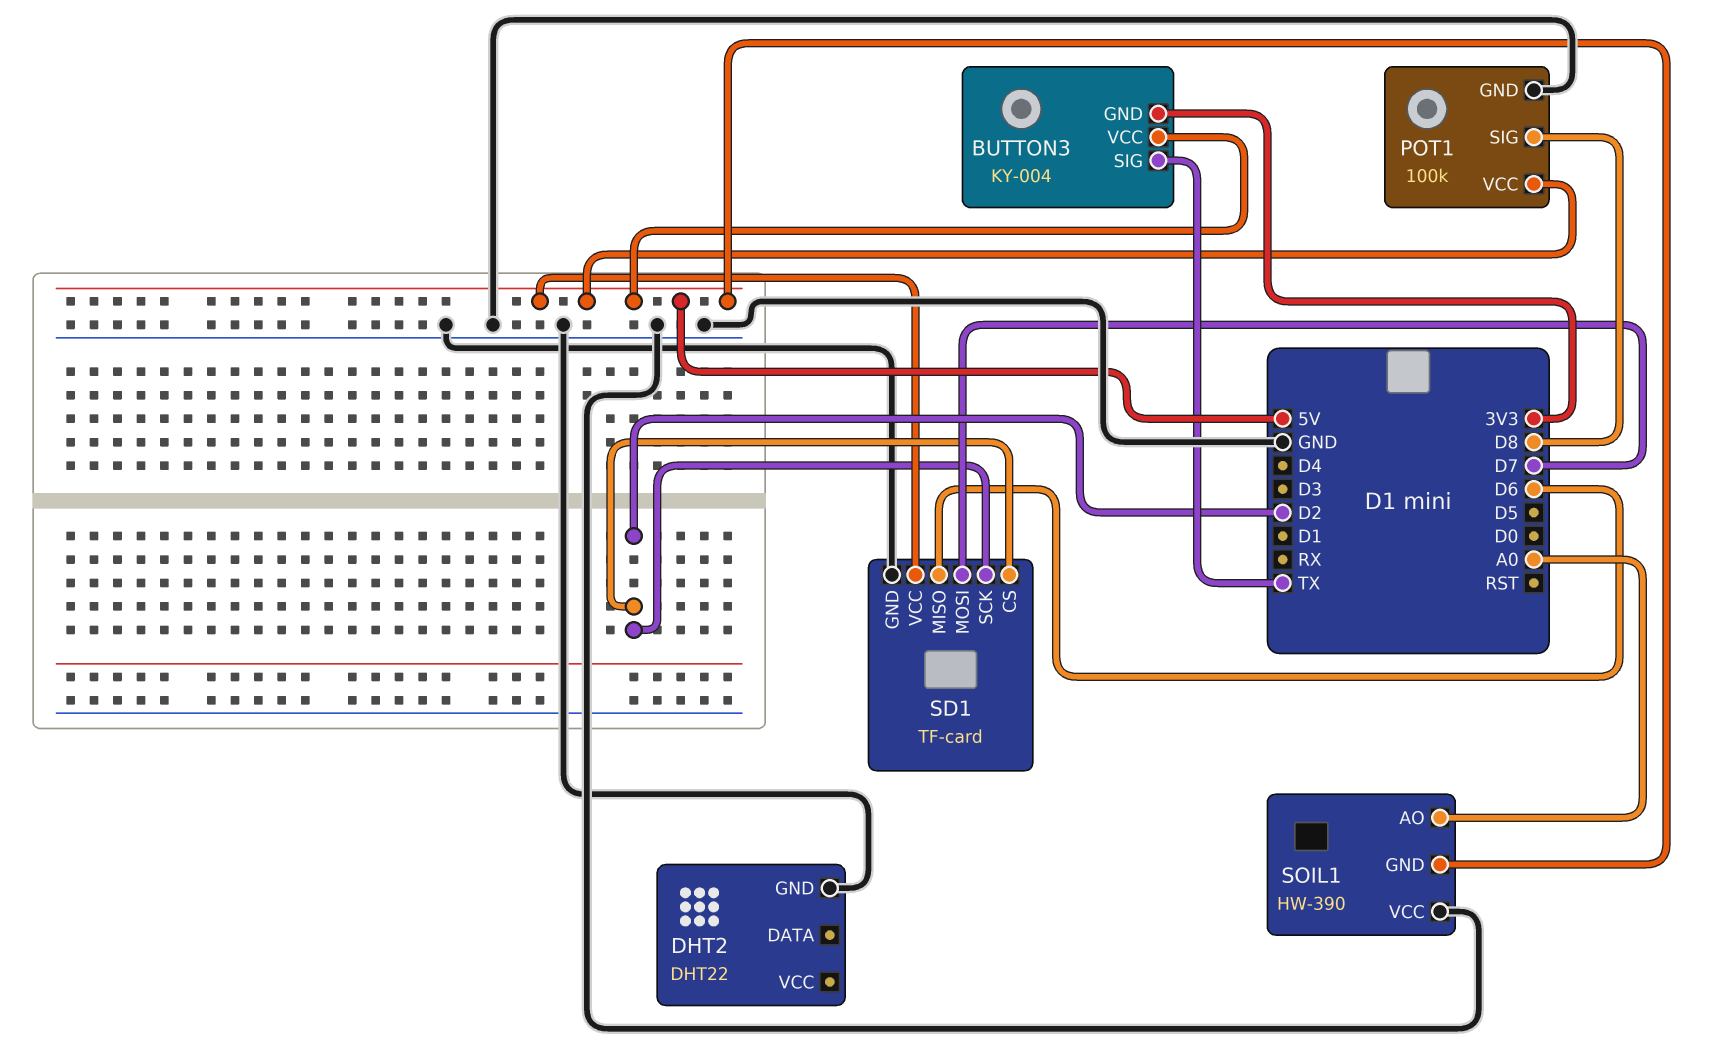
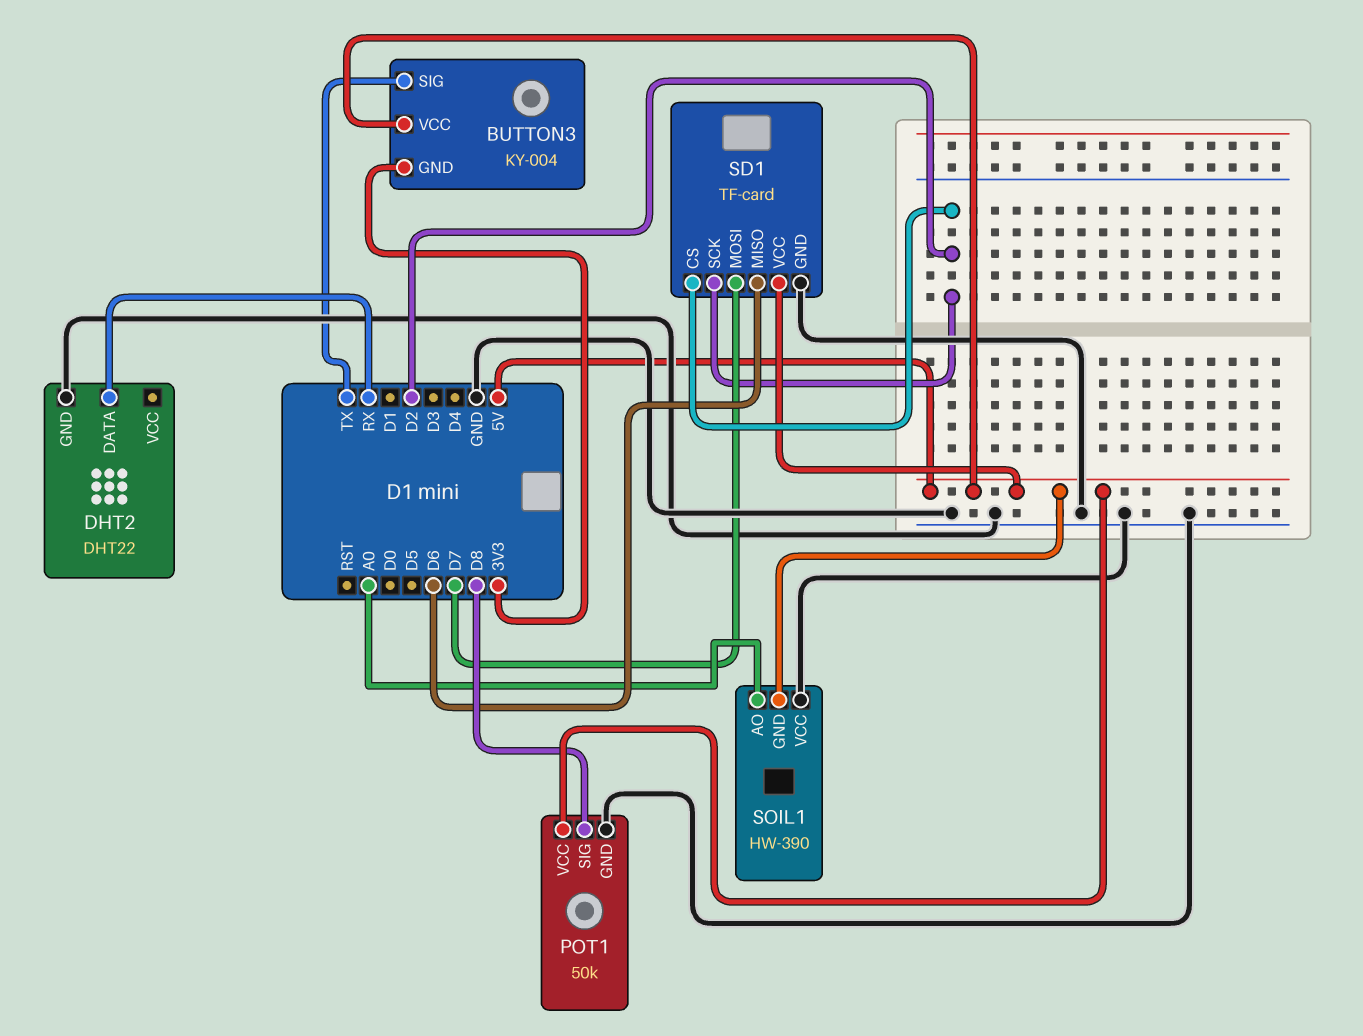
DHT2 pin DATA: none -> RX
POT1: 100k -> 50k

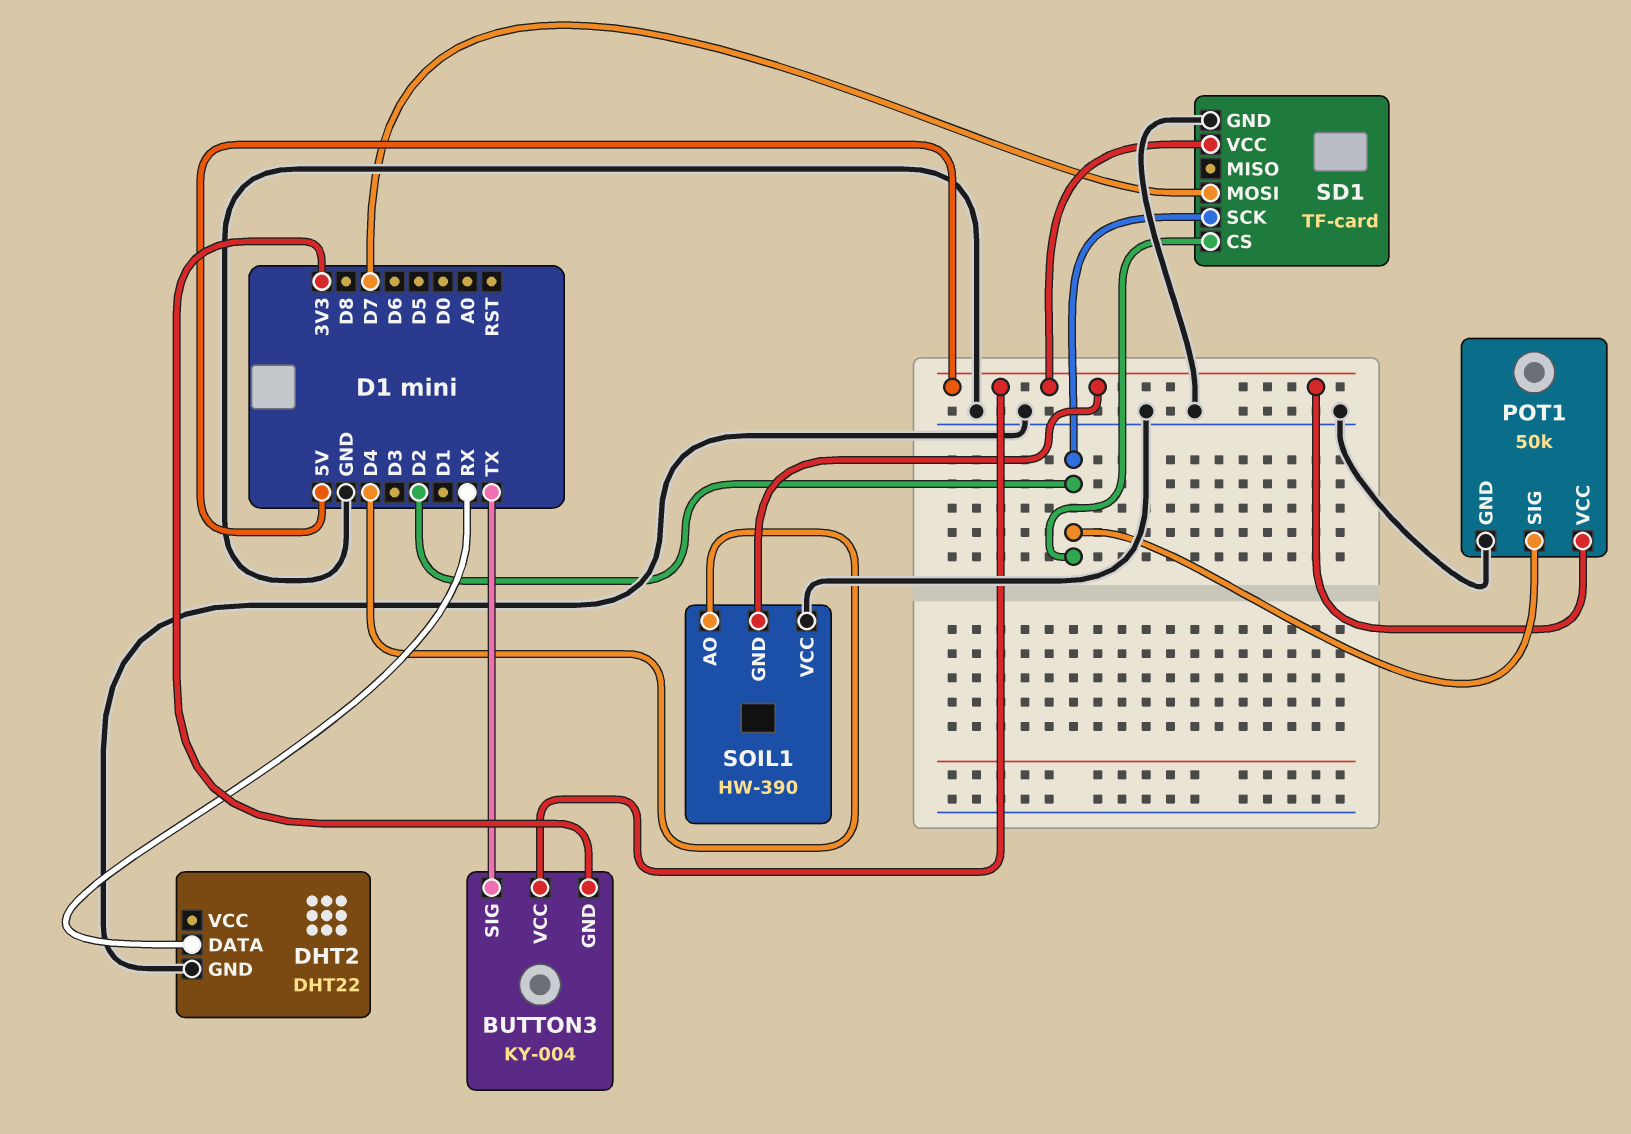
POT1 pin SIG: D8 -> D2
SD1 pin MISO: D6 -> none
SOIL1 pin AO: A0 -> D4

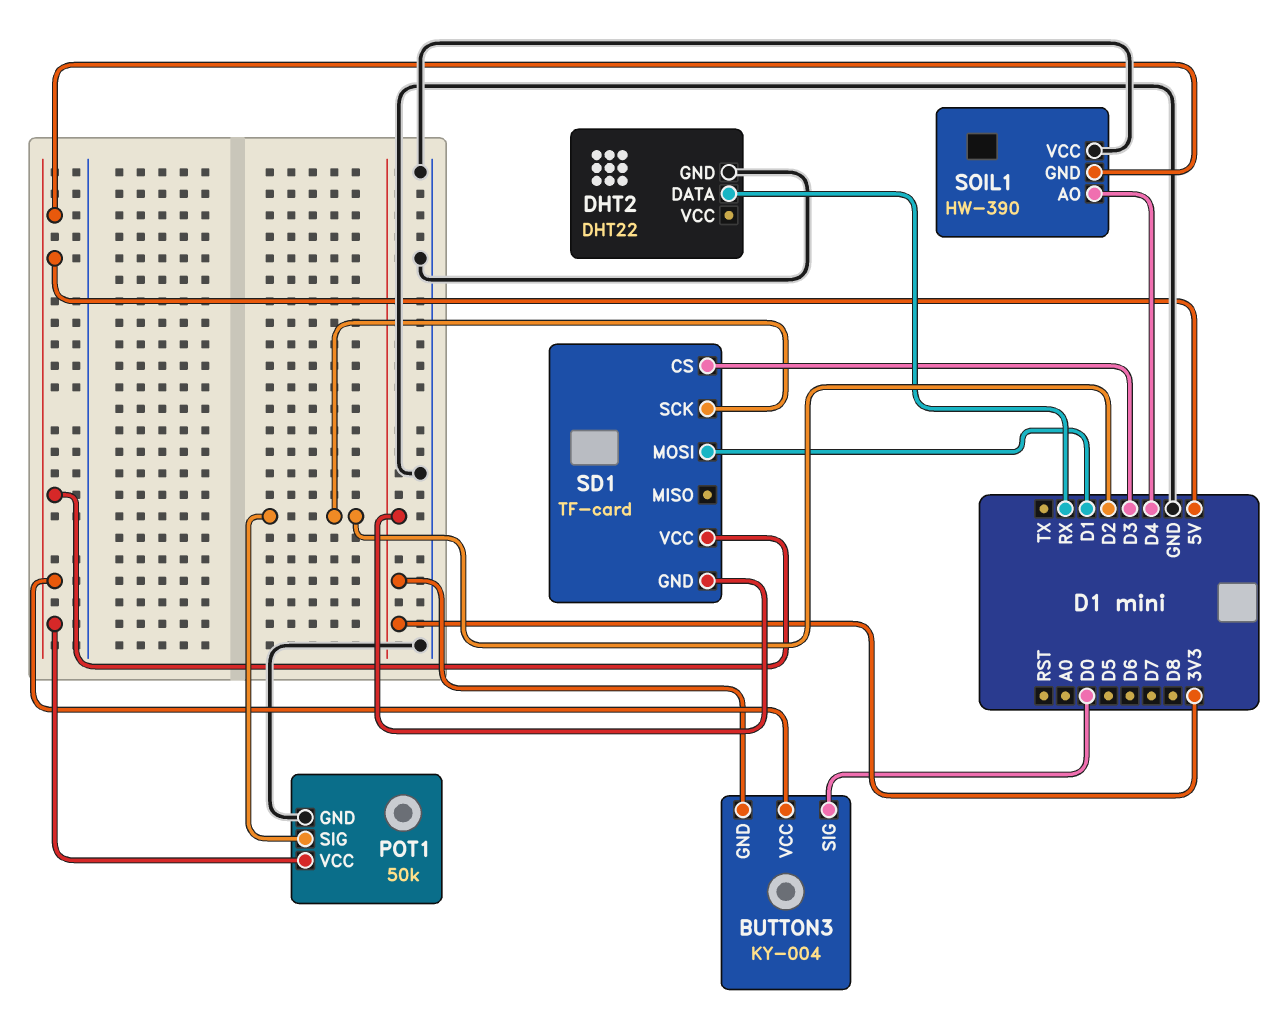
BUTTON3 pin SIG: TX -> D0
SD1 pin CS: D2 -> D3
SD1 pin GND: GND -> 3V3
SD1 pin MOSI: D7 -> D1

